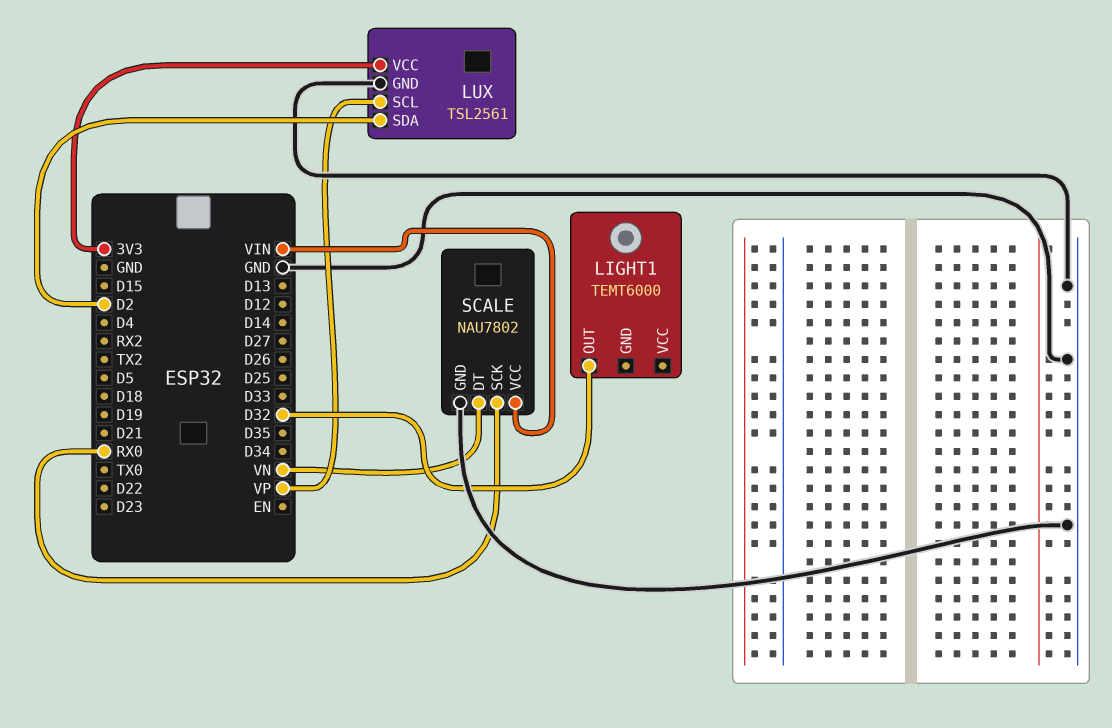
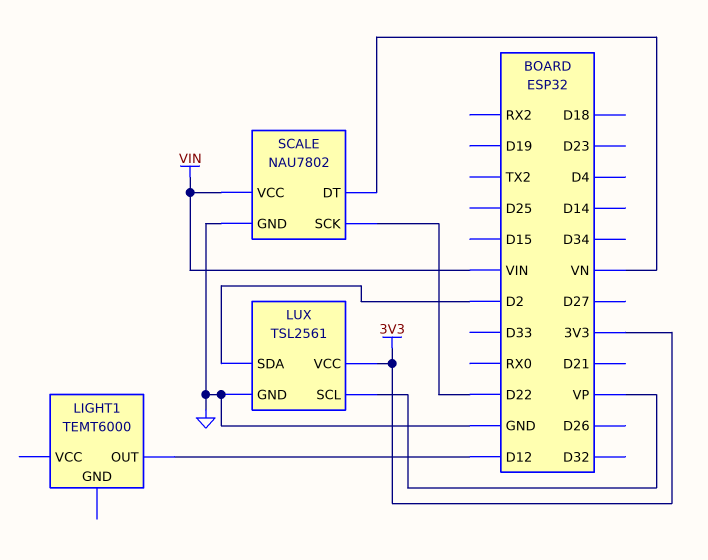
LIGHT1 pin OUT: D32 -> D12
SCALE pin SCK: RX0 -> D22

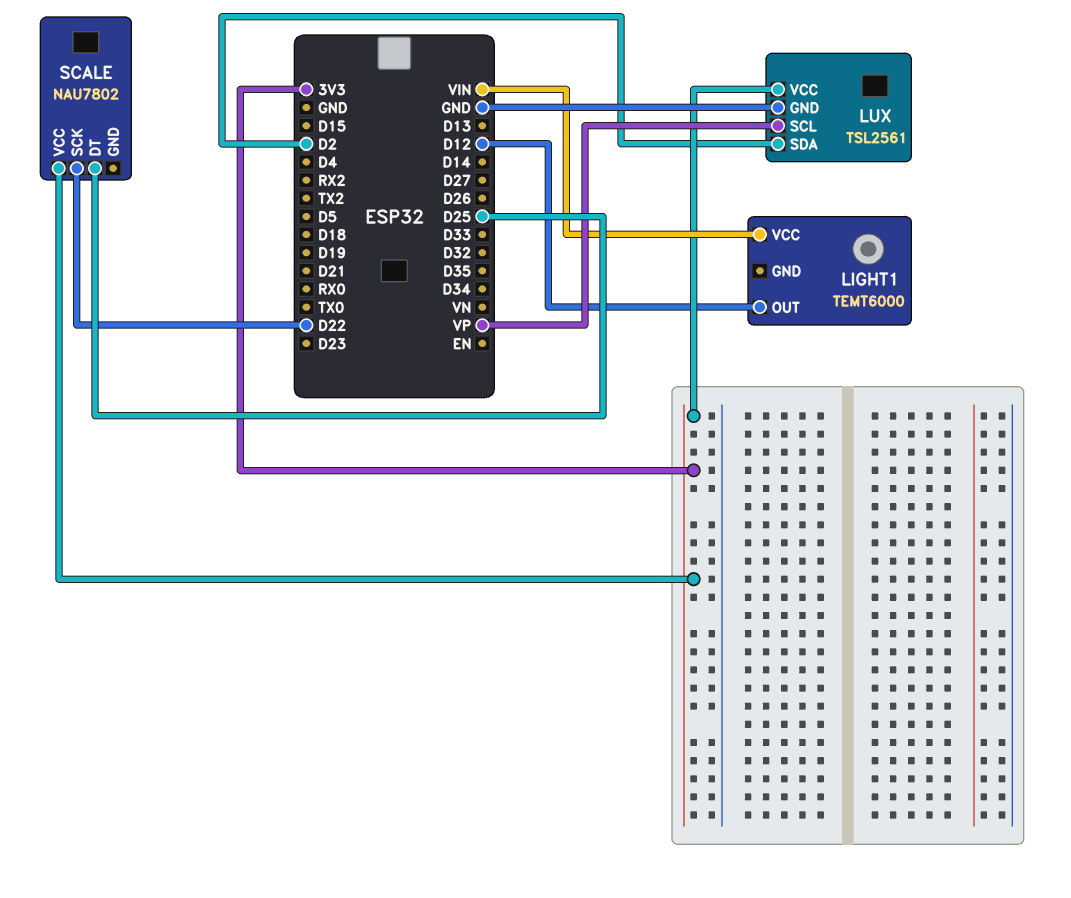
LIGHT1 pin VCC: none -> VIN
SCALE pin DT: VN -> D25
SCALE pin GND: GND -> none
SCALE pin VCC: VIN -> 3V3

